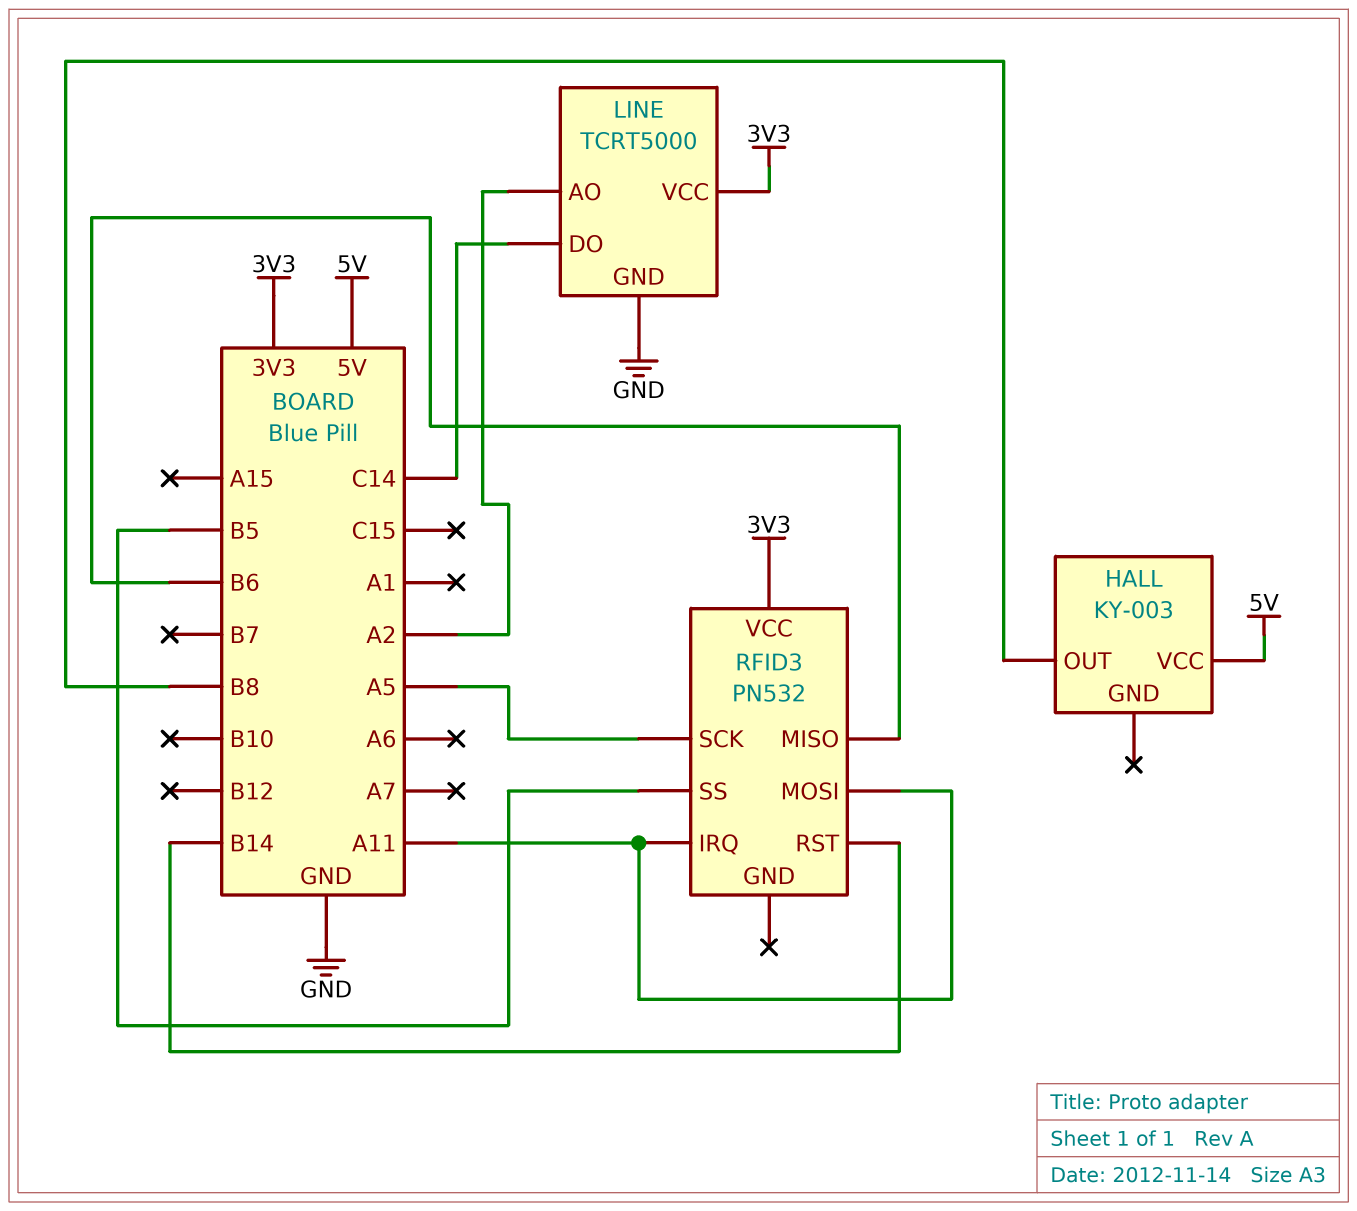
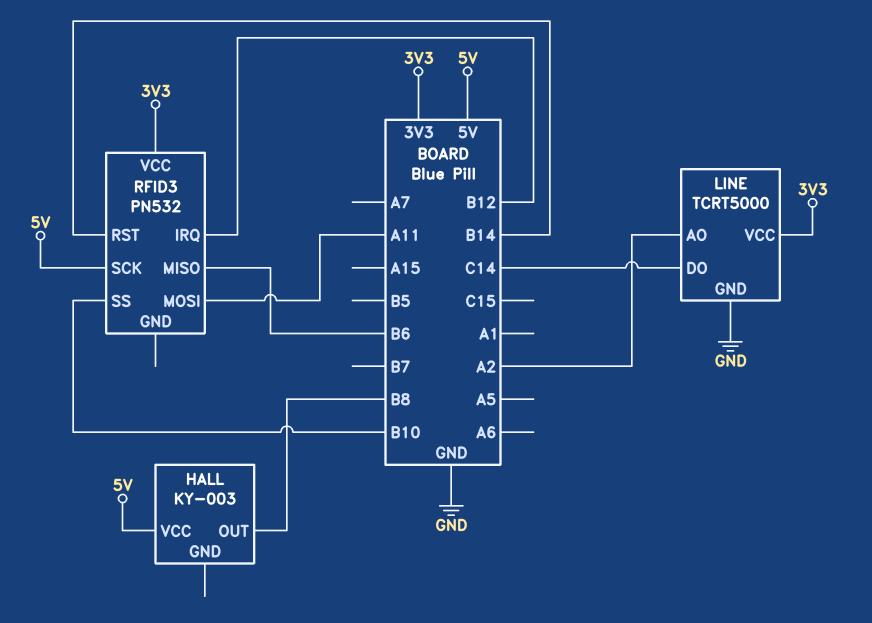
RFID3 pin IRQ: A11 -> B12
RFID3 pin SCK: A5 -> 5V
RFID3 pin SS: B5 -> B10

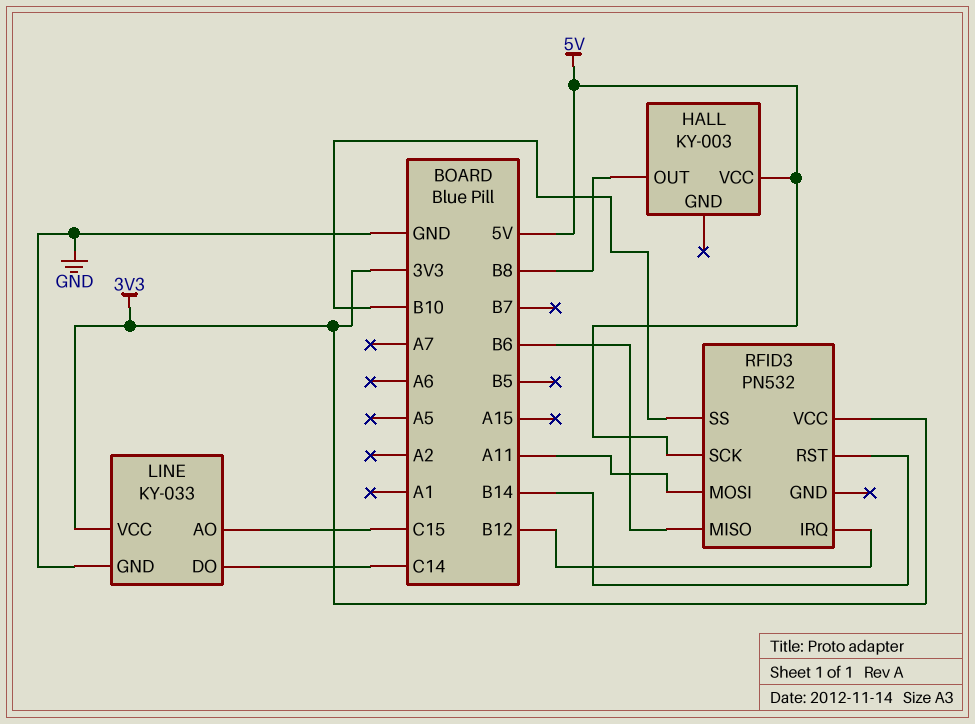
LINE: TCRT5000 -> KY-033
LINE pin AO: A2 -> C15

